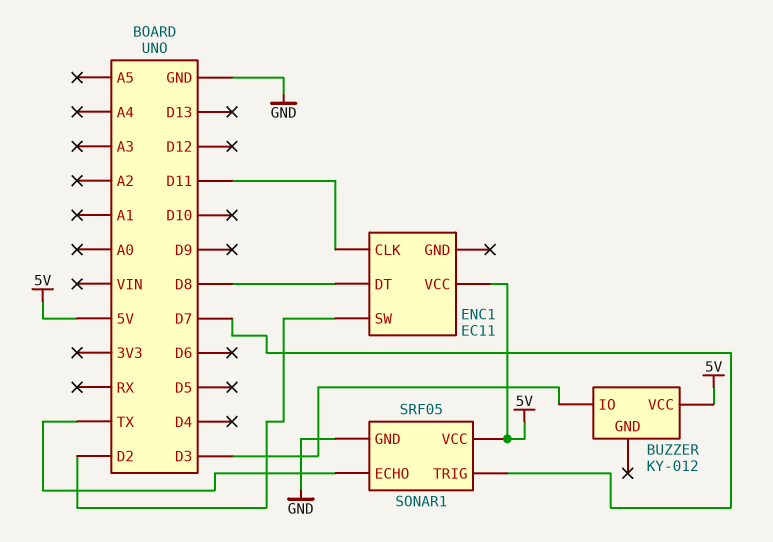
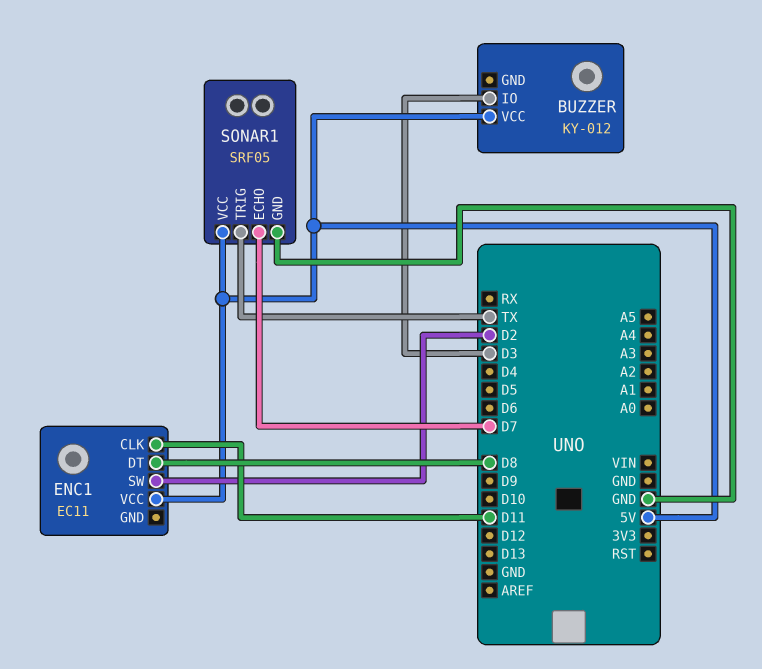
SONAR1 pin ECHO: TX -> D7
SONAR1 pin TRIG: D7 -> TX

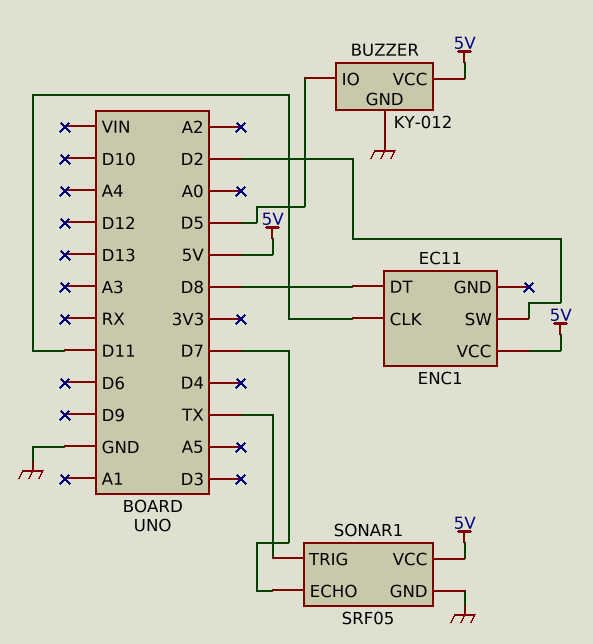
BUZZER pin GND: none -> GND
BUZZER pin IO: D3 -> D5

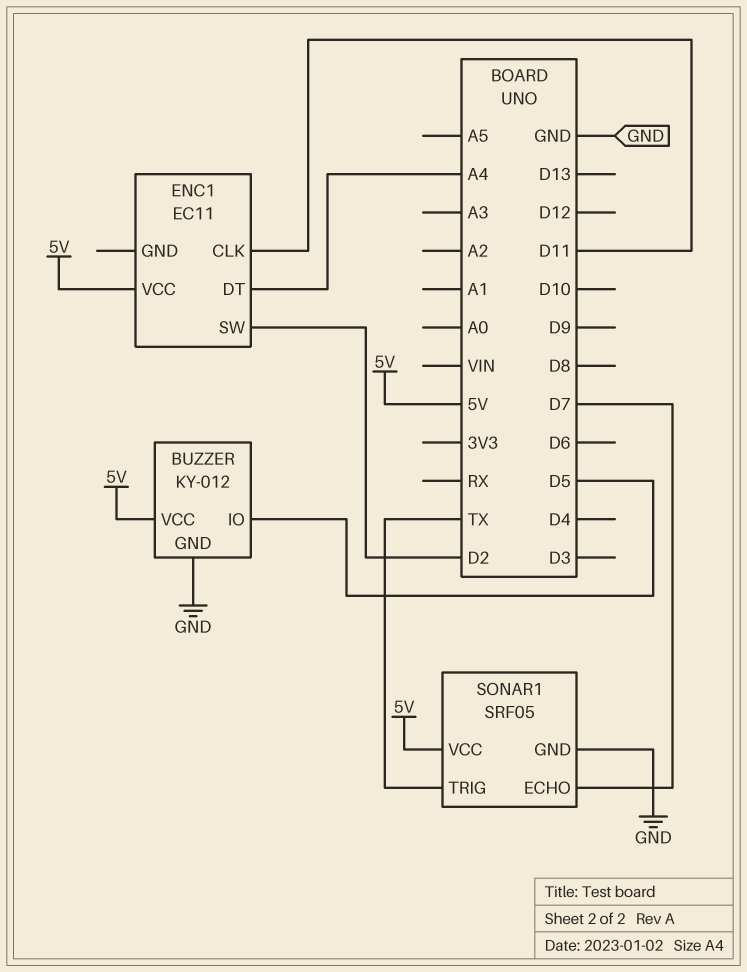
ENC1 pin DT: D8 -> A4

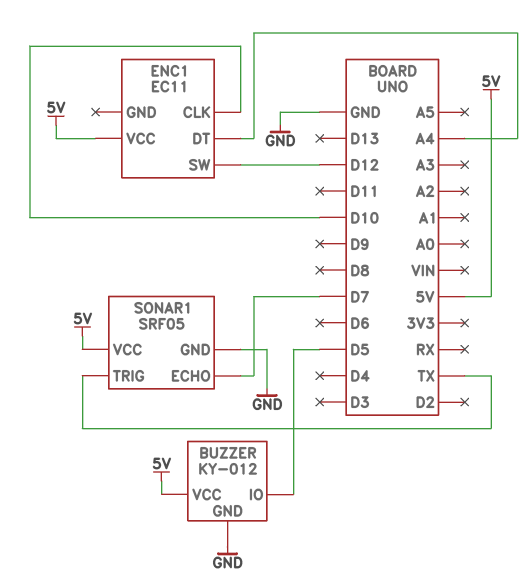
ENC1 pin CLK: D11 -> D10
ENC1 pin SW: D2 -> D12

